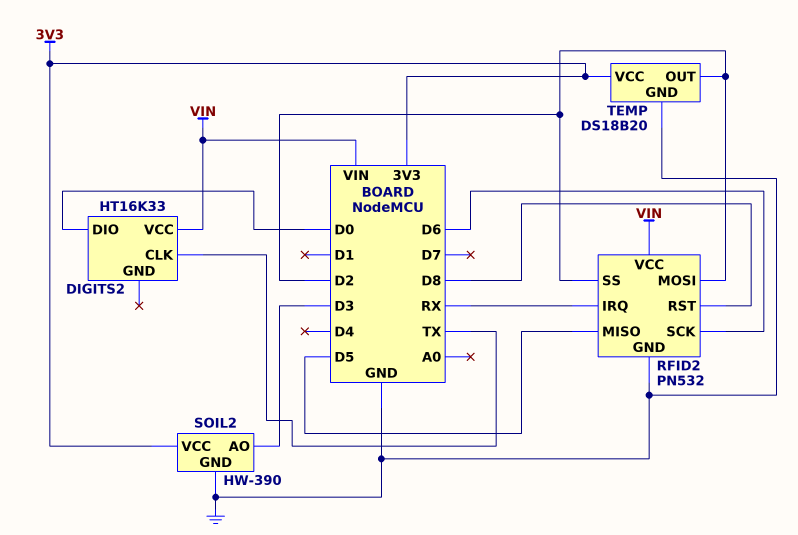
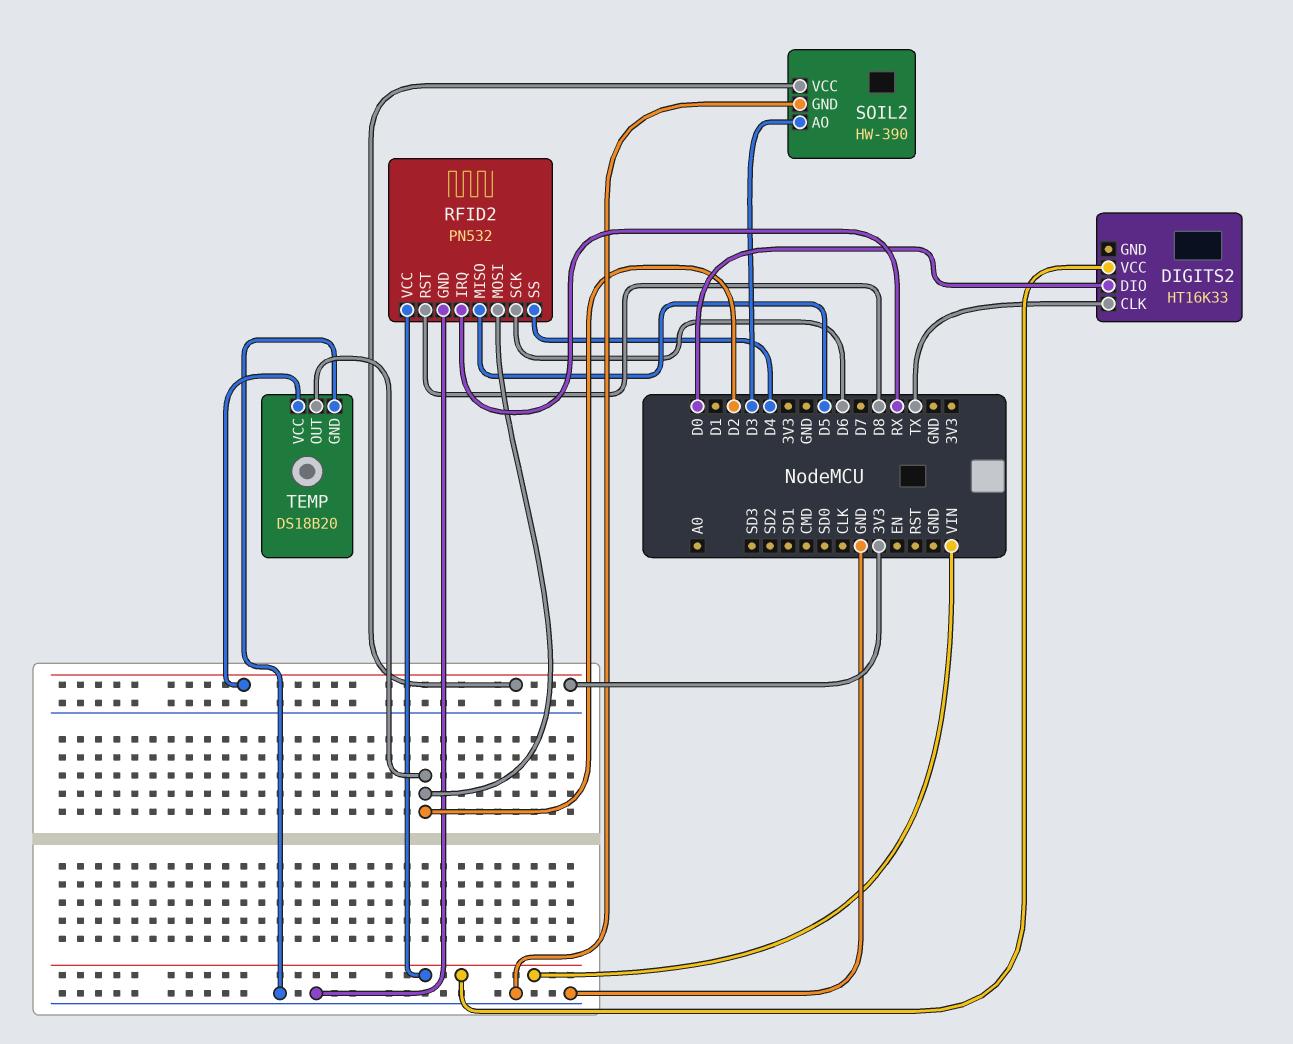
RFID2 pin SS: D2 -> D4

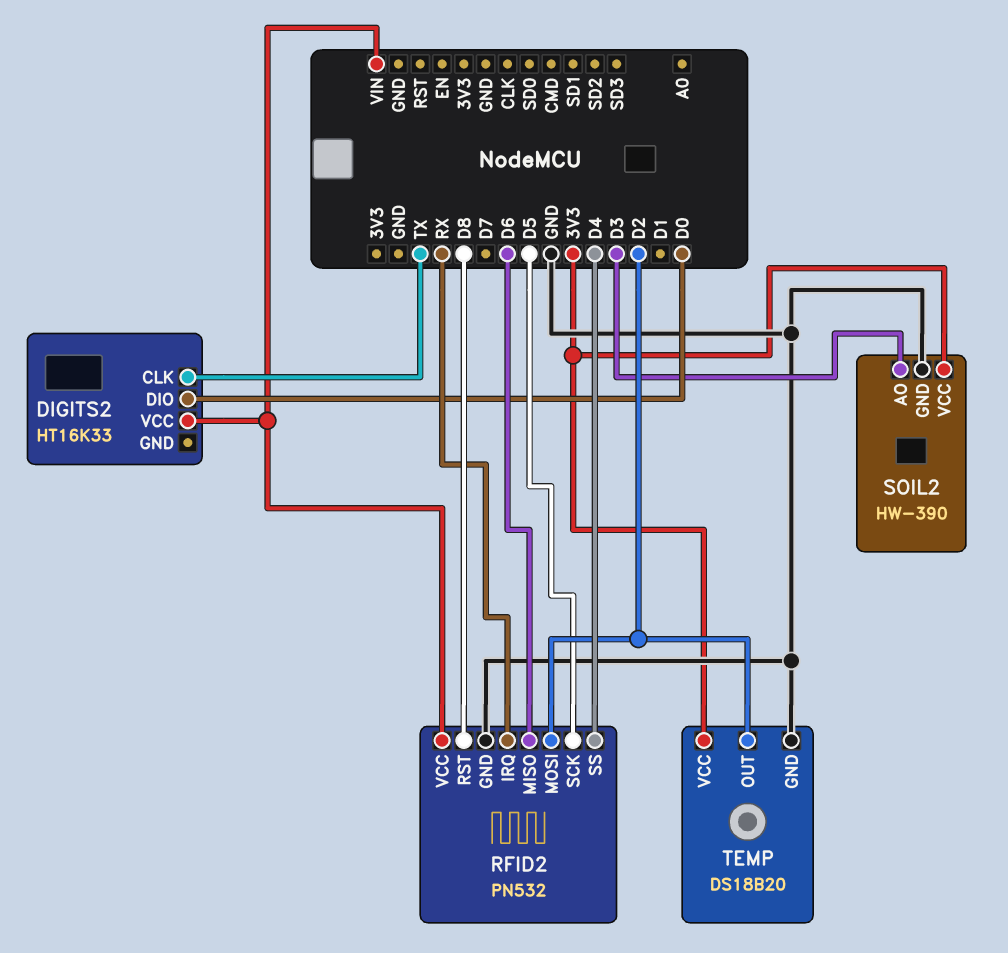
RFID2 pin MISO: D5 -> D6
RFID2 pin SCK: D6 -> D5

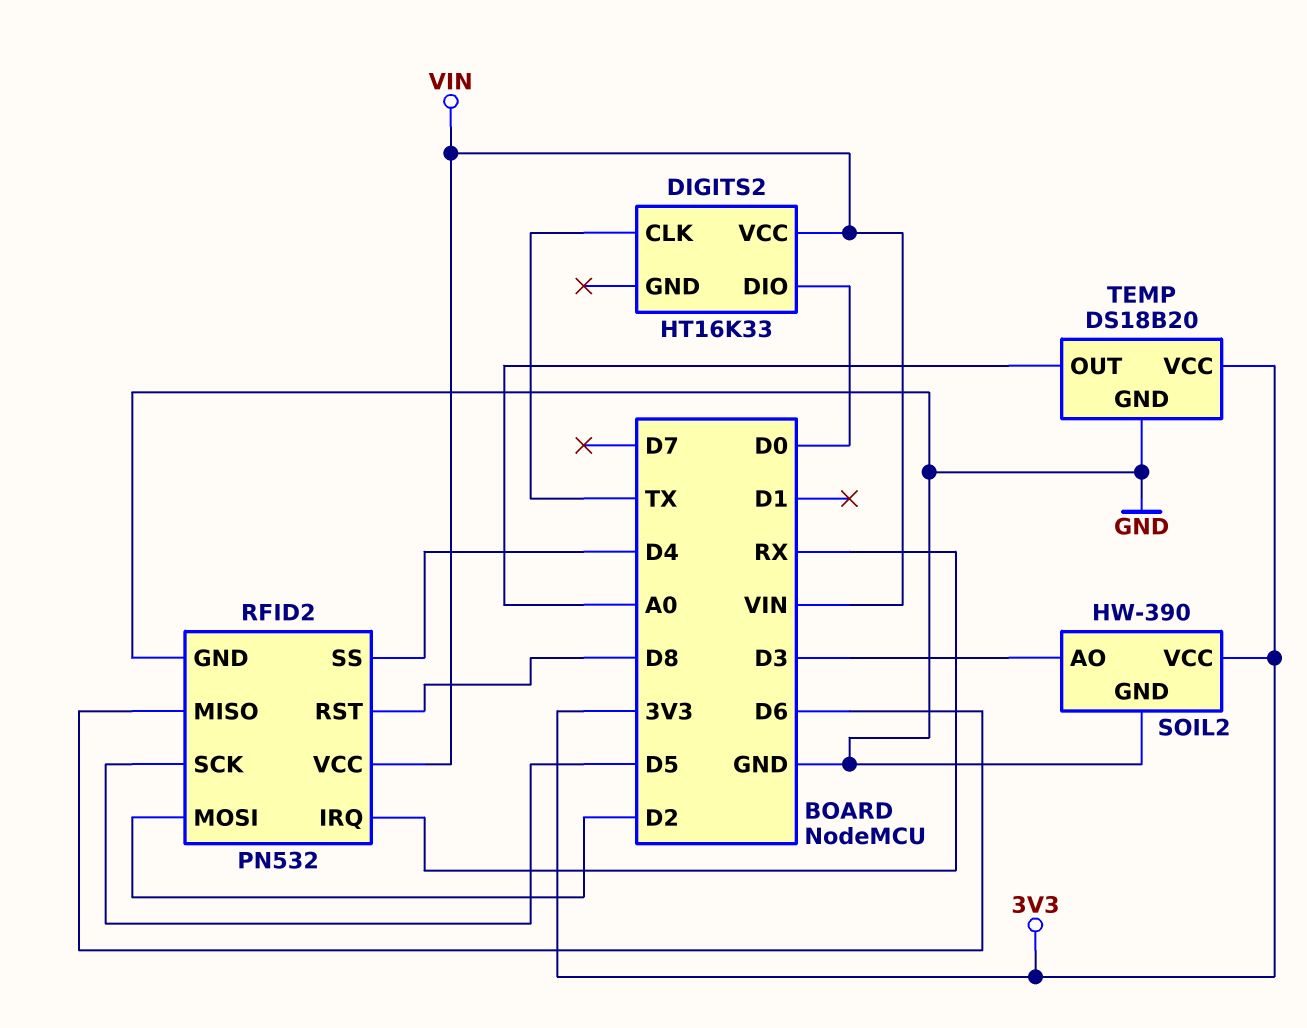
TEMP pin OUT: D2 -> A0

